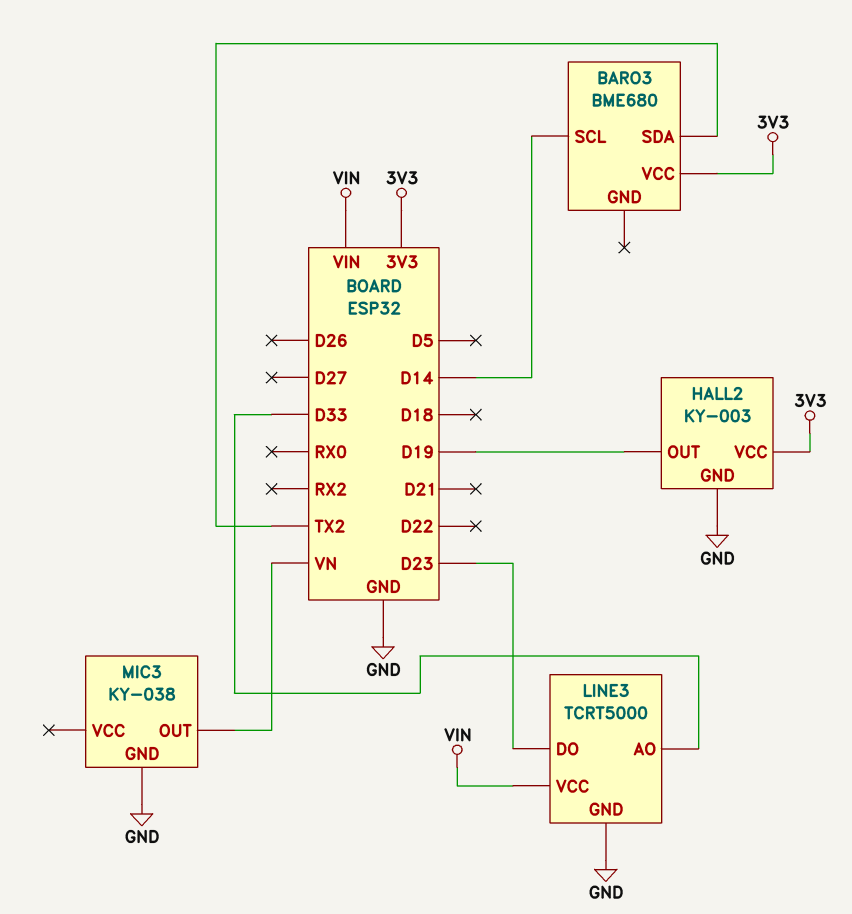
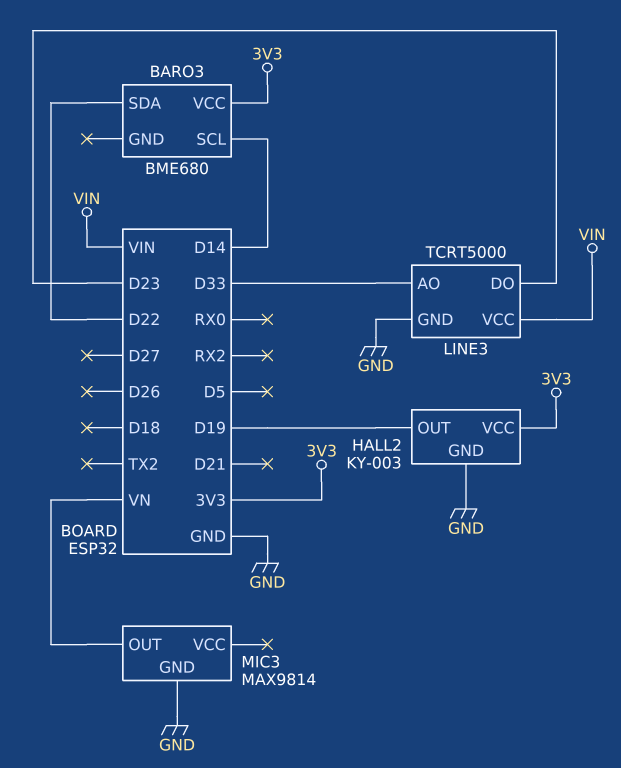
BARO3 pin SDA: TX2 -> D22
MIC3: KY-038 -> MAX9814

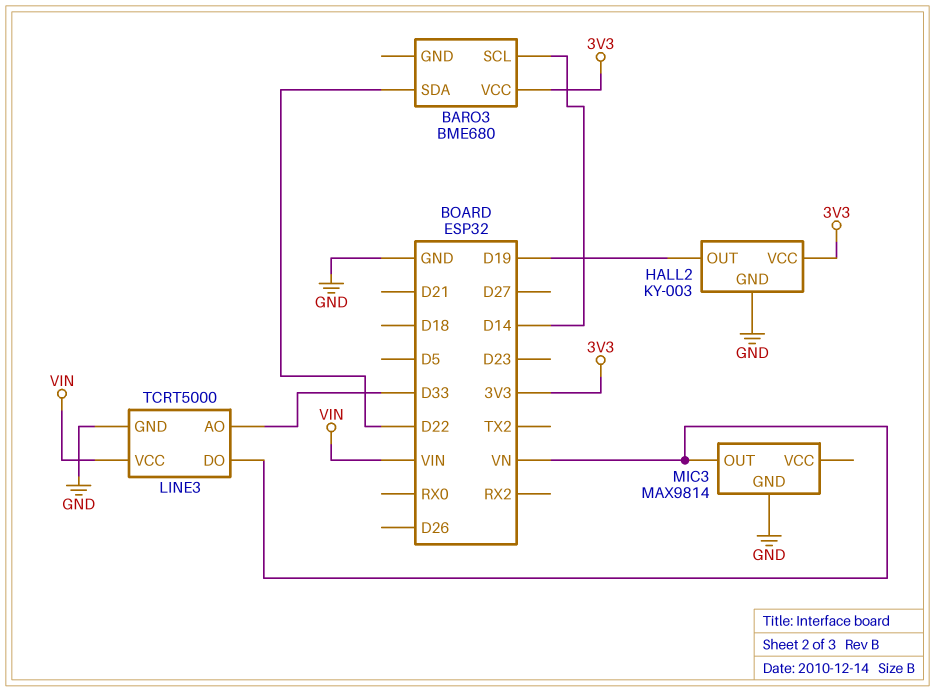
LINE3 pin DO: D23 -> VN

